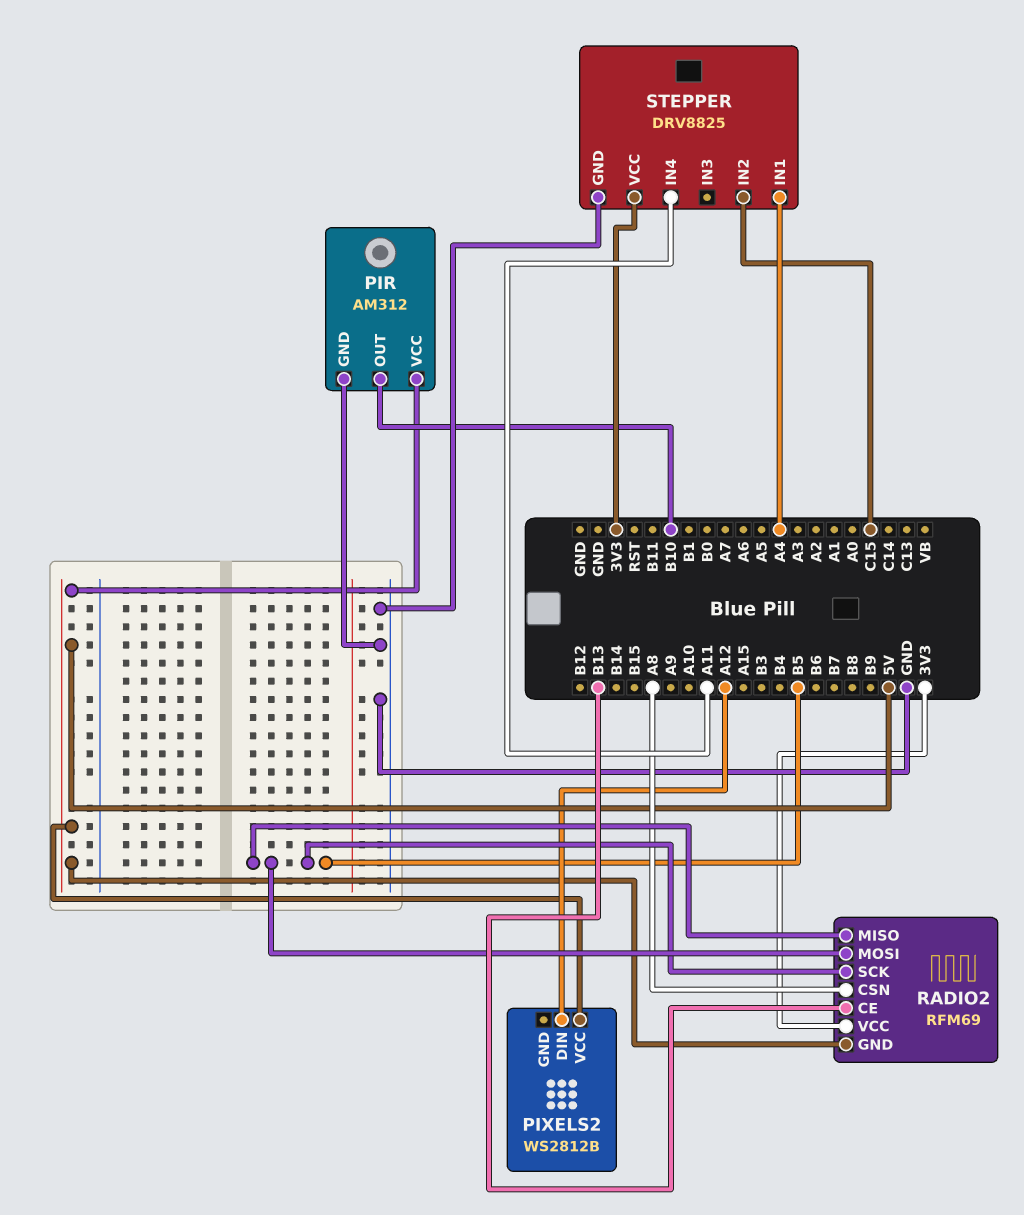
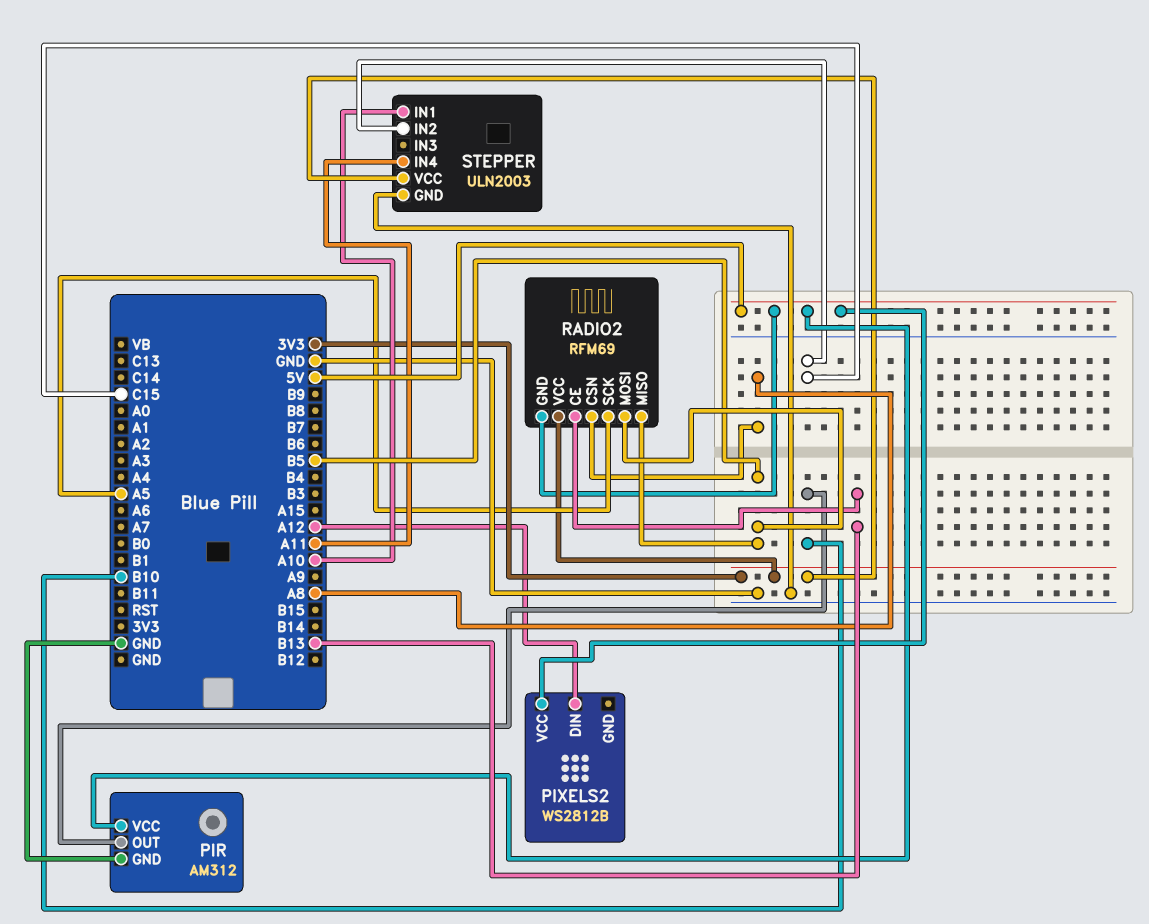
RADIO2 pin SCK: B5 -> A5
STEPPER: DRV8825 -> ULN2003
STEPPER pin IN1: A4 -> A10

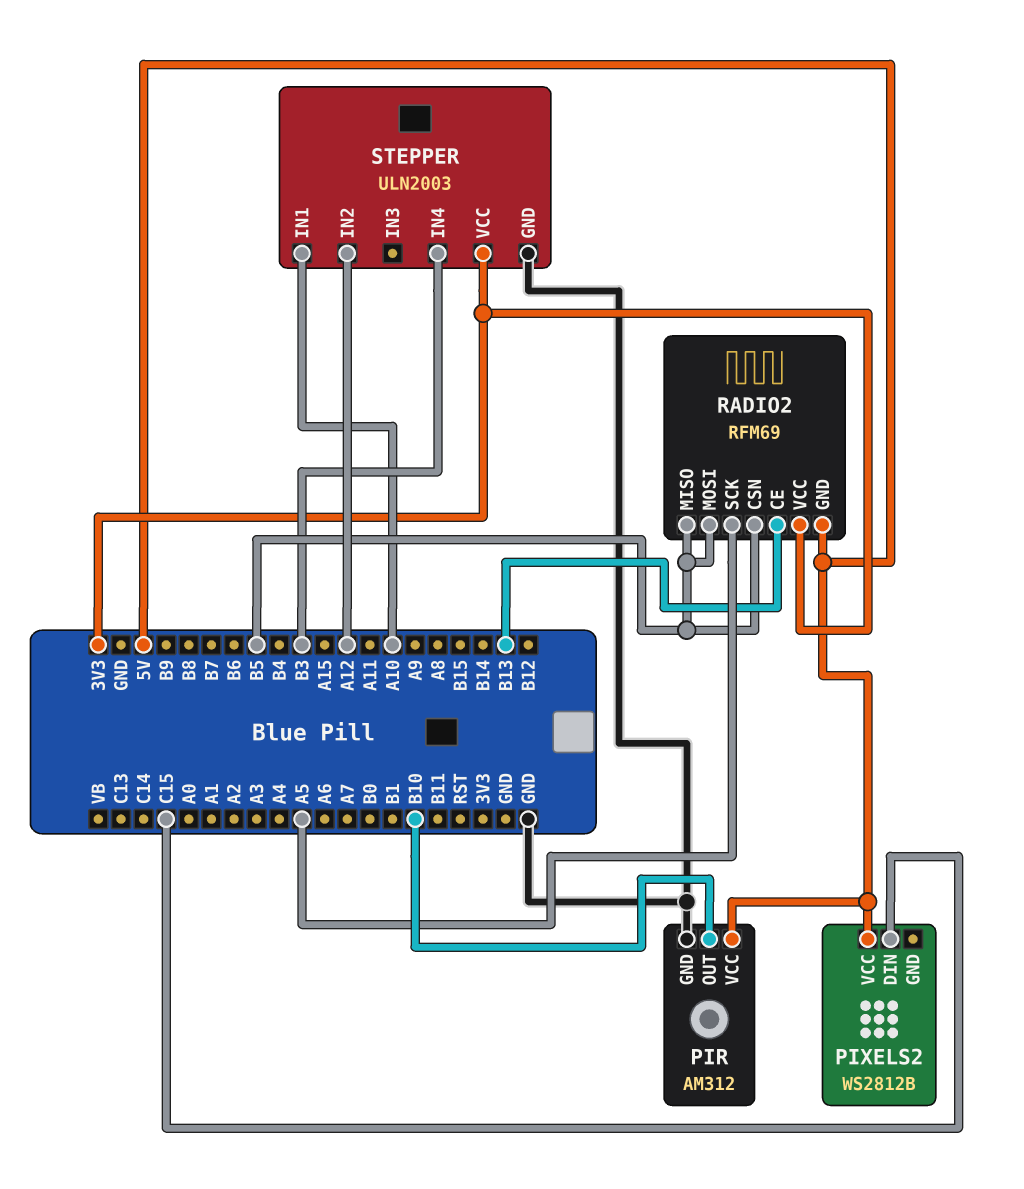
PIXELS2 pin DIN: A12 -> C15
RADIO2 pin CSN: A8 -> B5
STEPPER pin IN2: C15 -> A12
STEPPER pin IN4: A11 -> B3

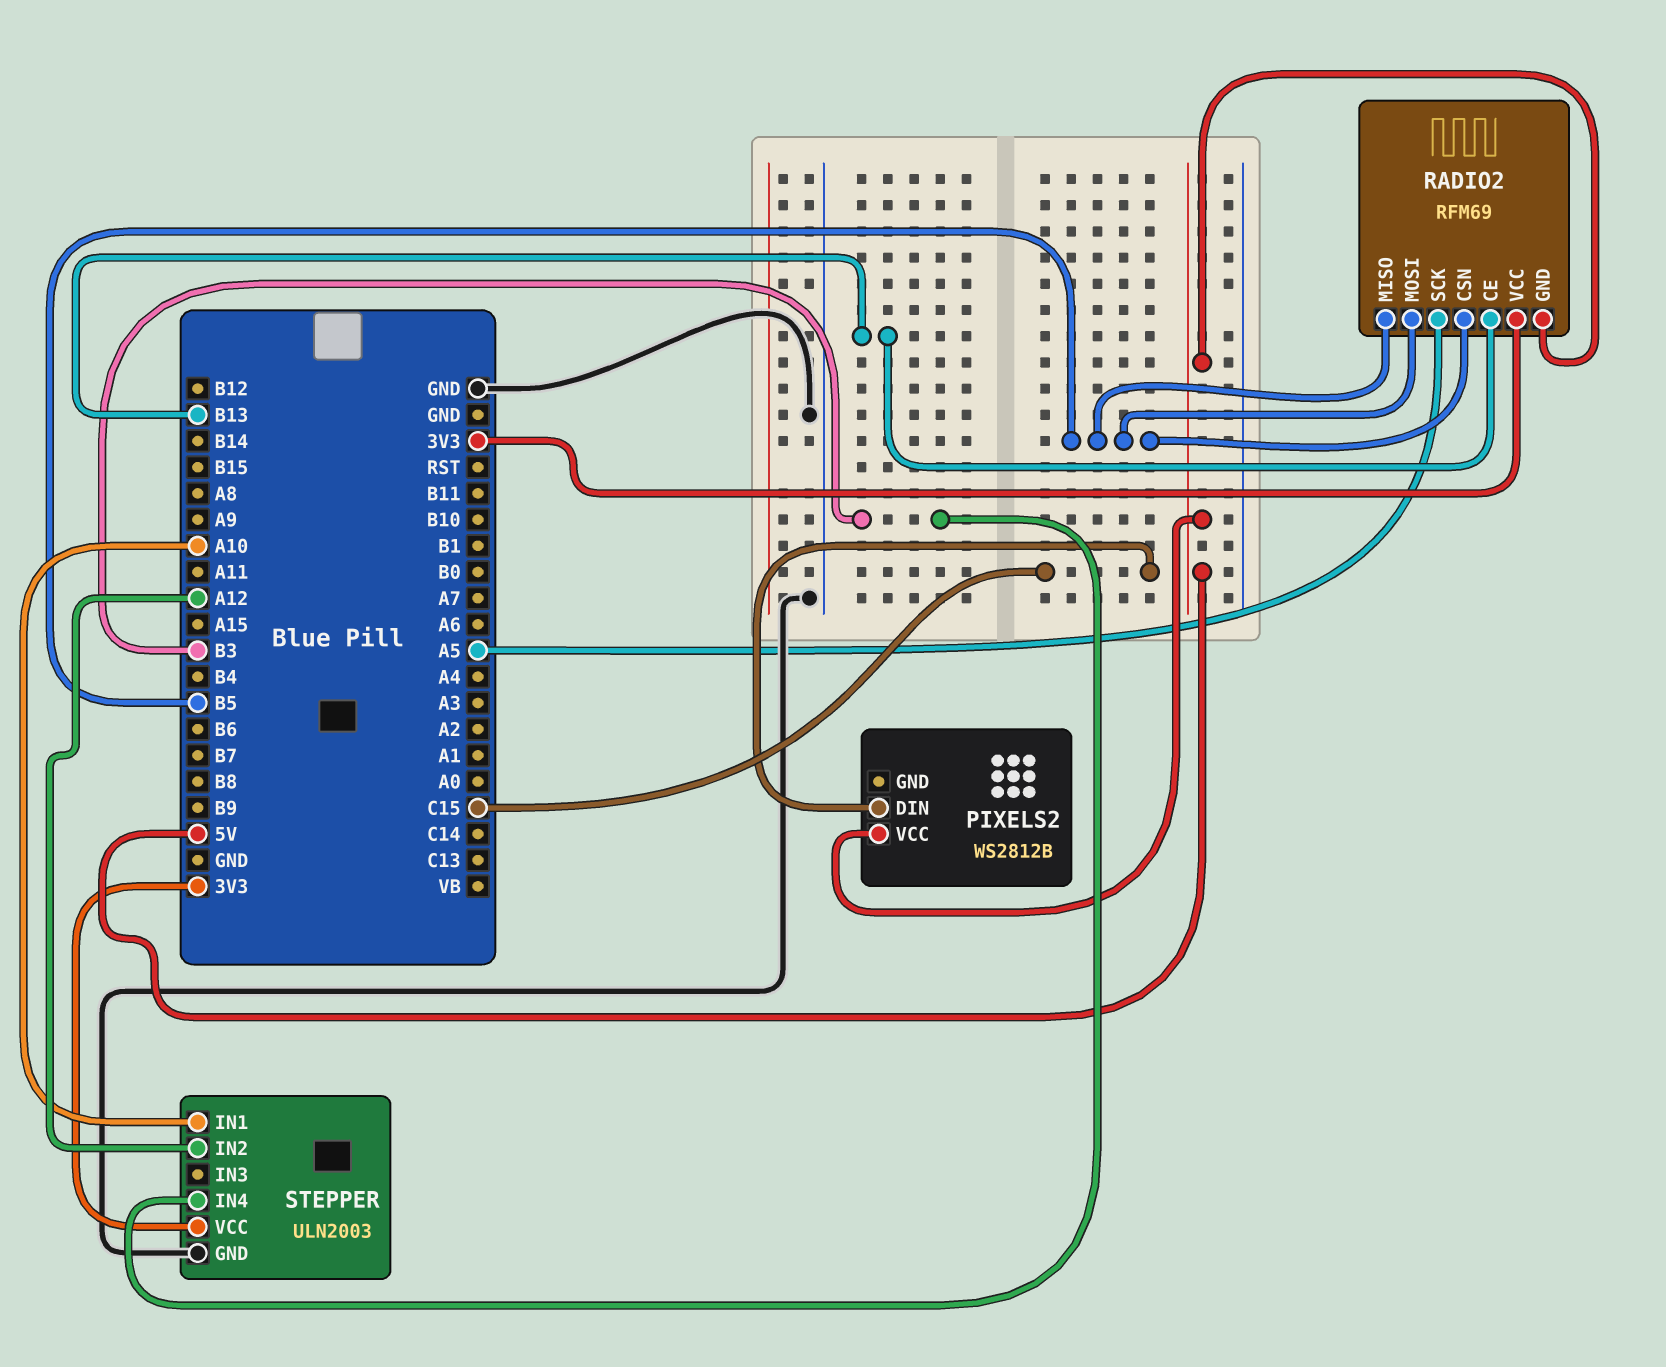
PIR: AM312 -> none
PIR pin GND: GND -> none
PIR pin OUT: B10 -> none
PIR pin VCC: 5V -> none

